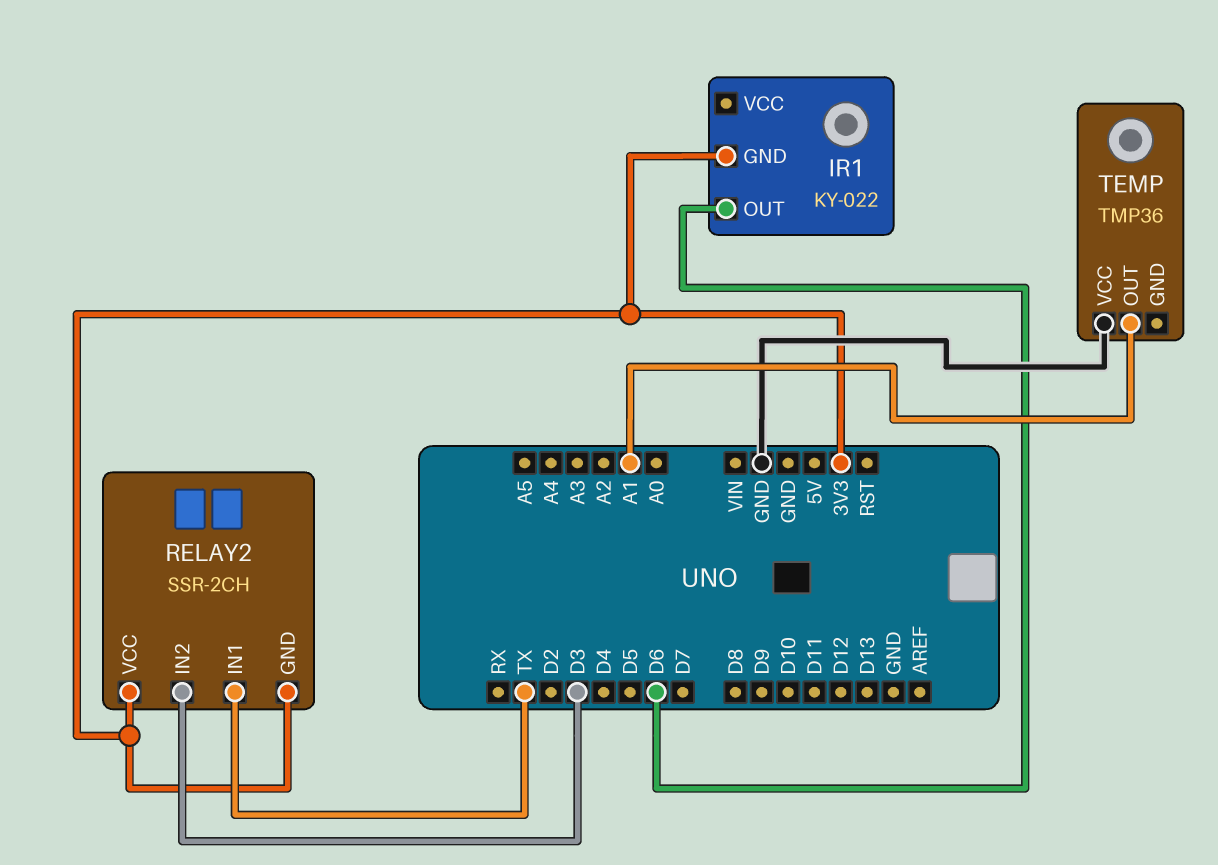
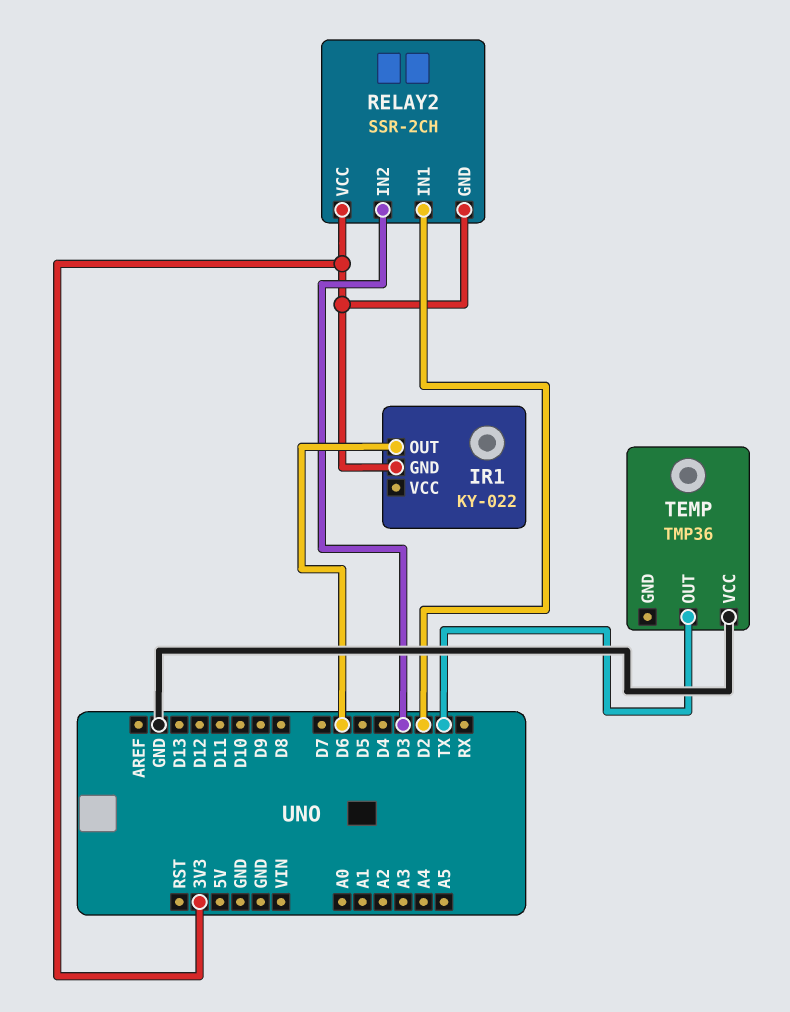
RELAY2 pin IN1: TX -> D2
TEMP pin OUT: A1 -> TX

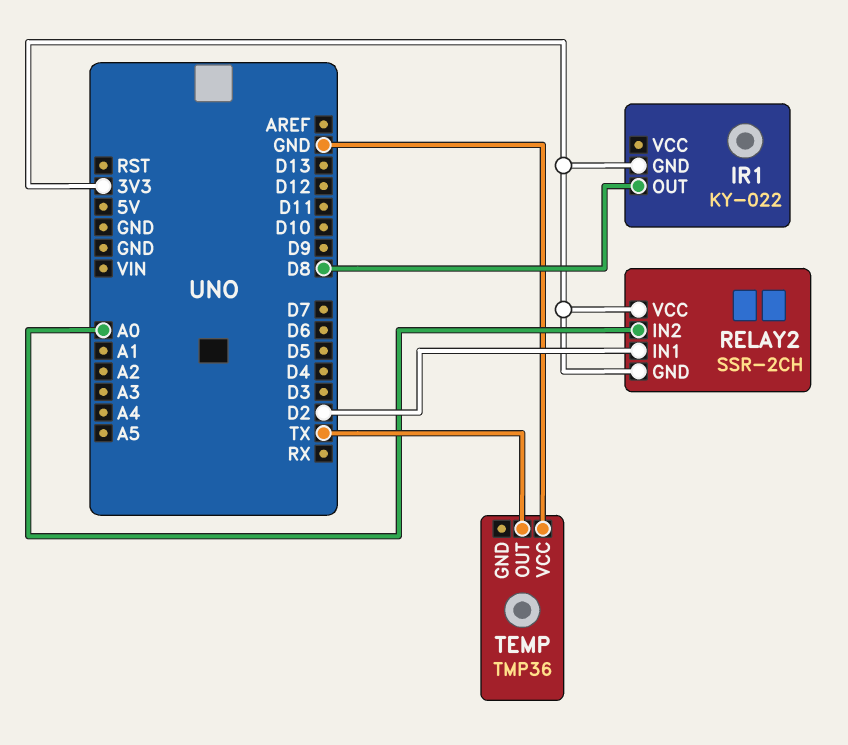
IR1 pin OUT: D6 -> D8
RELAY2 pin IN2: D3 -> A0

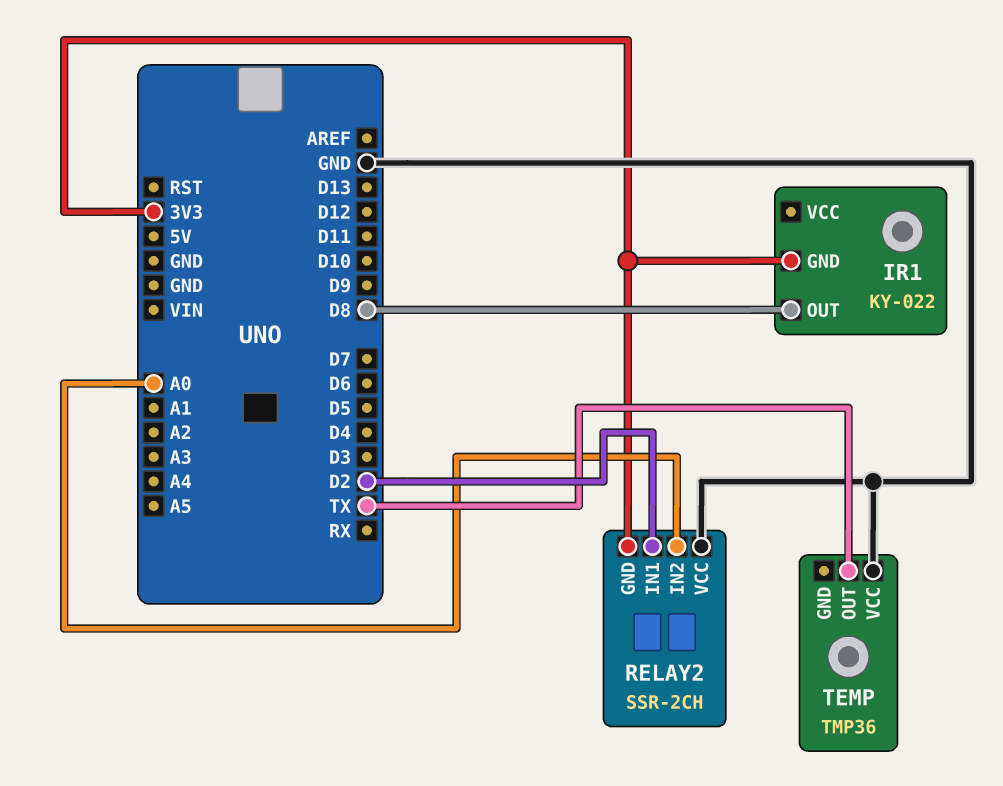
RELAY2 pin VCC: 3V3 -> GND

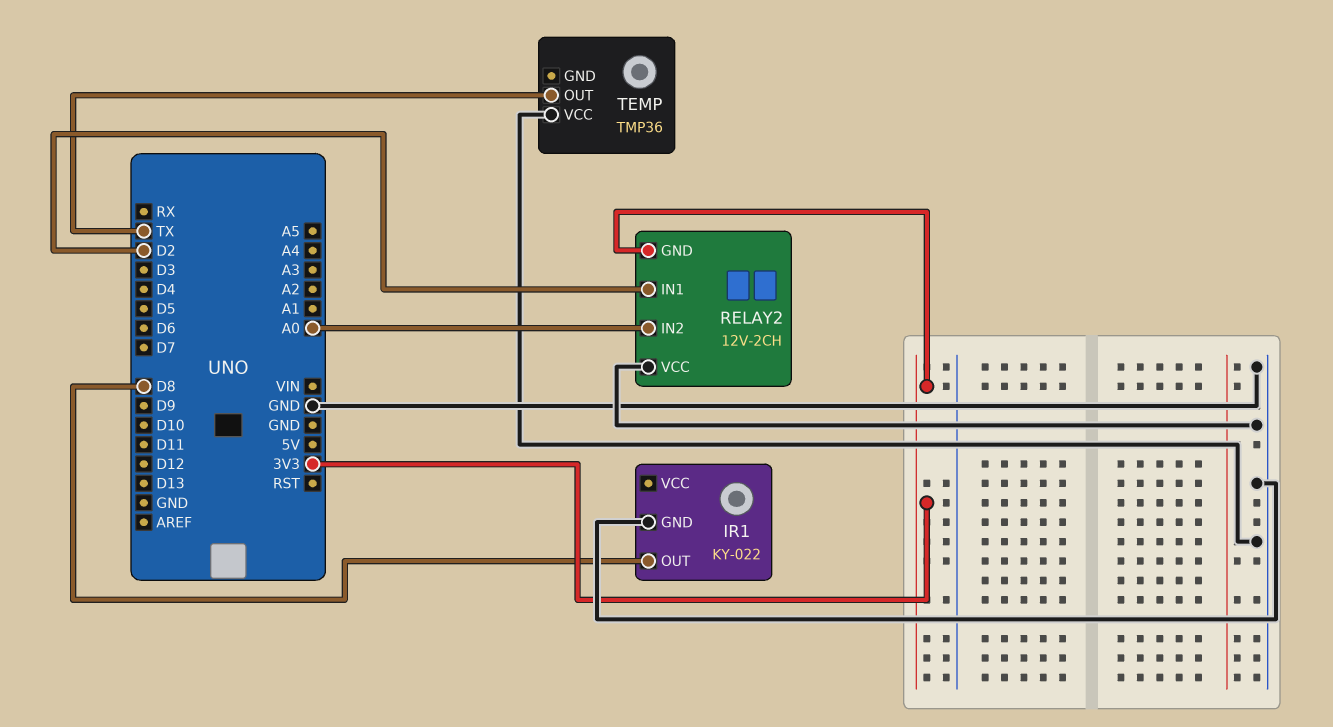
IR1 pin GND: 3V3 -> GND
RELAY2: SSR-2CH -> 12V-2CH

